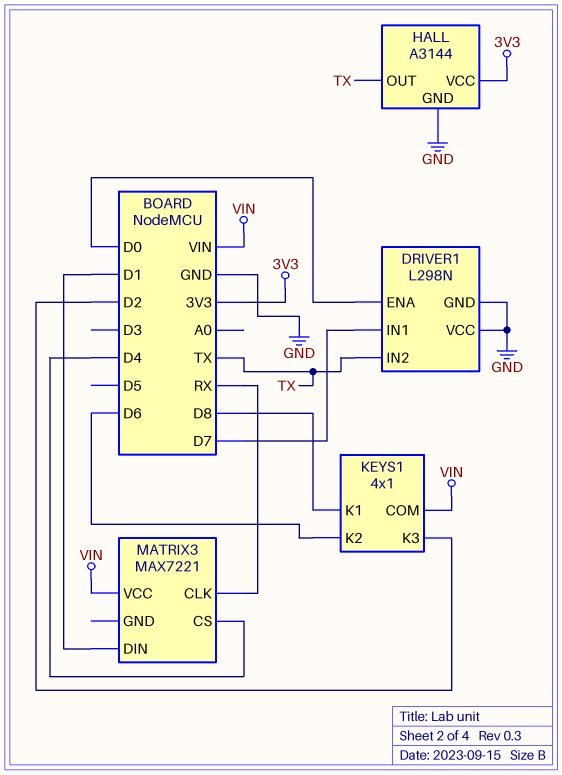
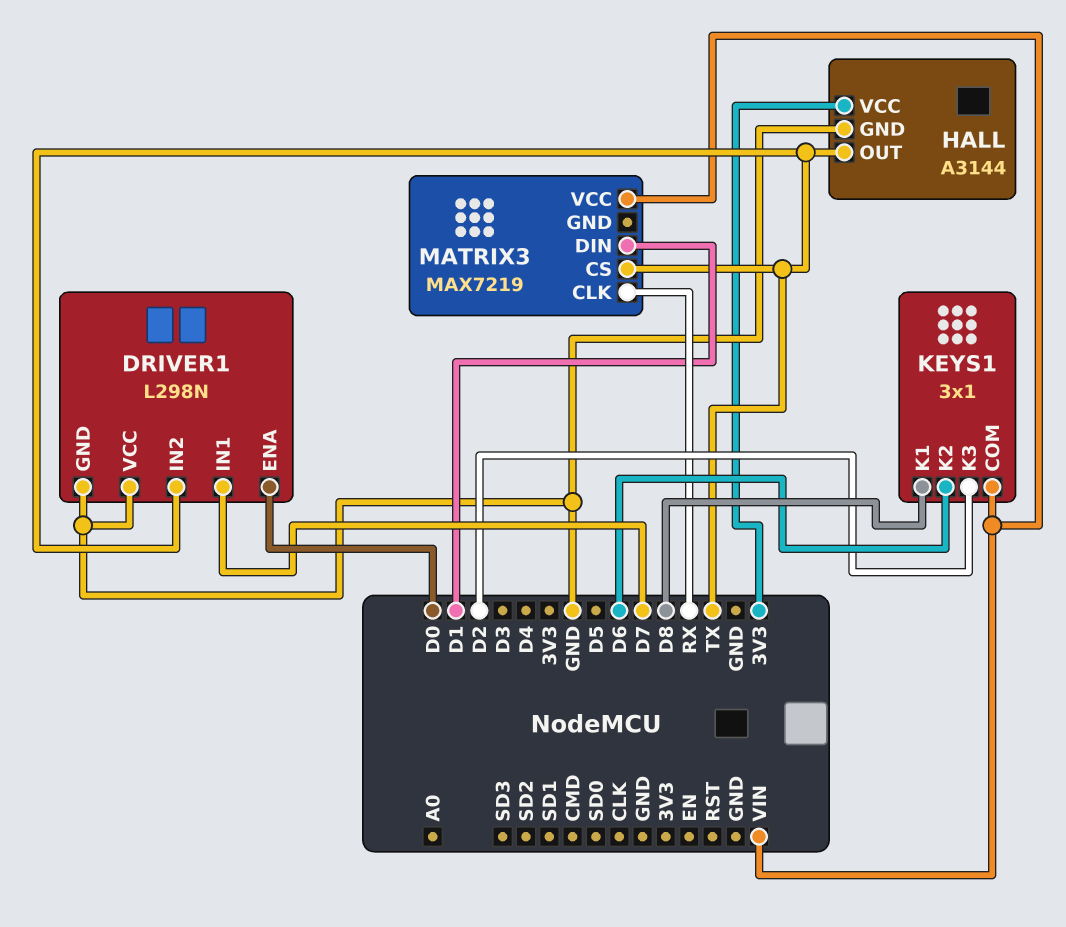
KEYS1: 4x1 -> 3x1
MATRIX3: MAX7221 -> MAX7219
MATRIX3 pin CS: D4 -> TX

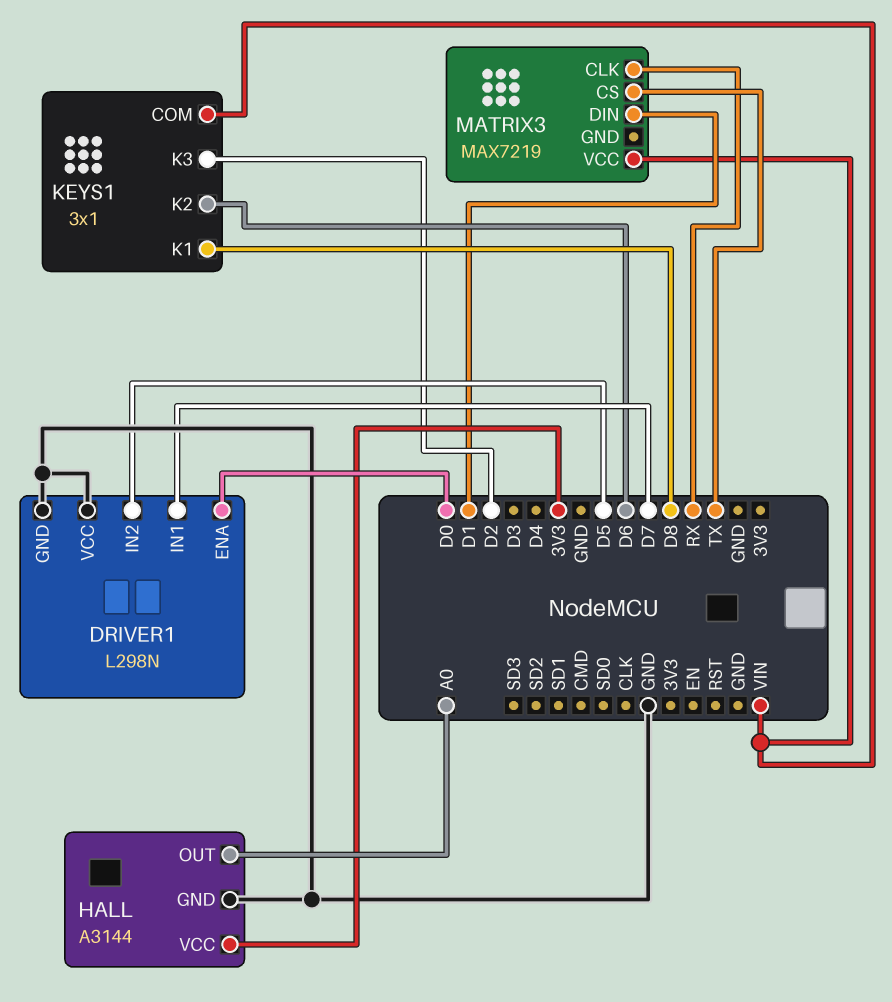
DRIVER1 pin IN2: TX -> D5
HALL pin OUT: TX -> A0

